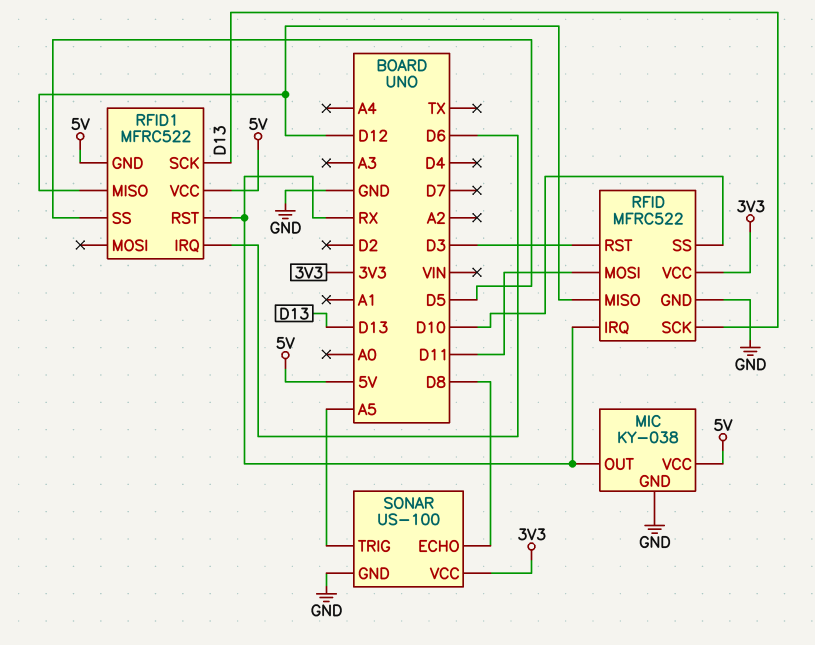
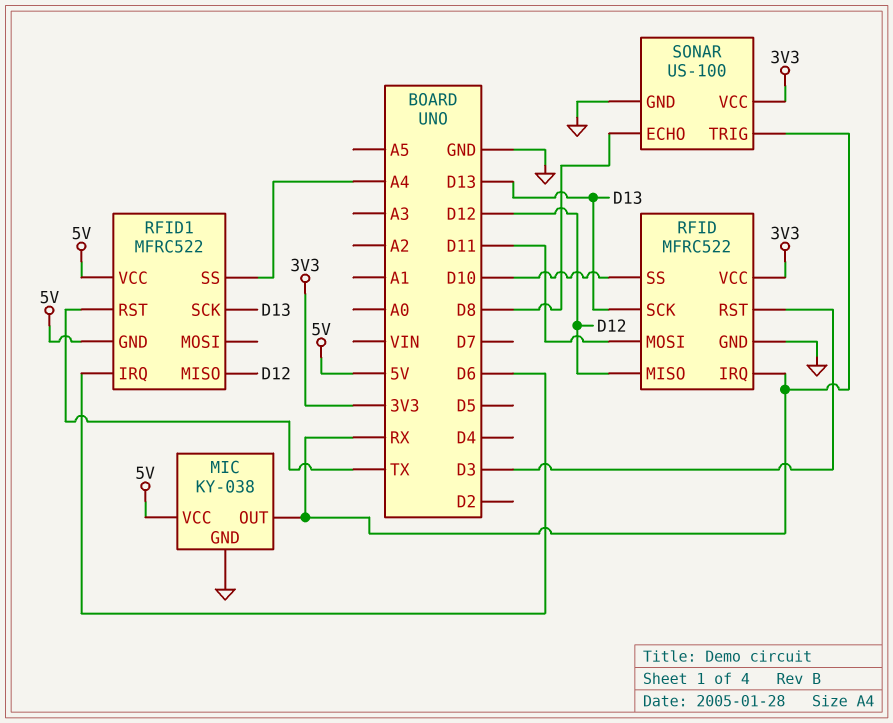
RFID1 pin RST: RX -> TX
RFID1 pin SS: D5 -> A4
SONAR pin TRIG: A5 -> RX

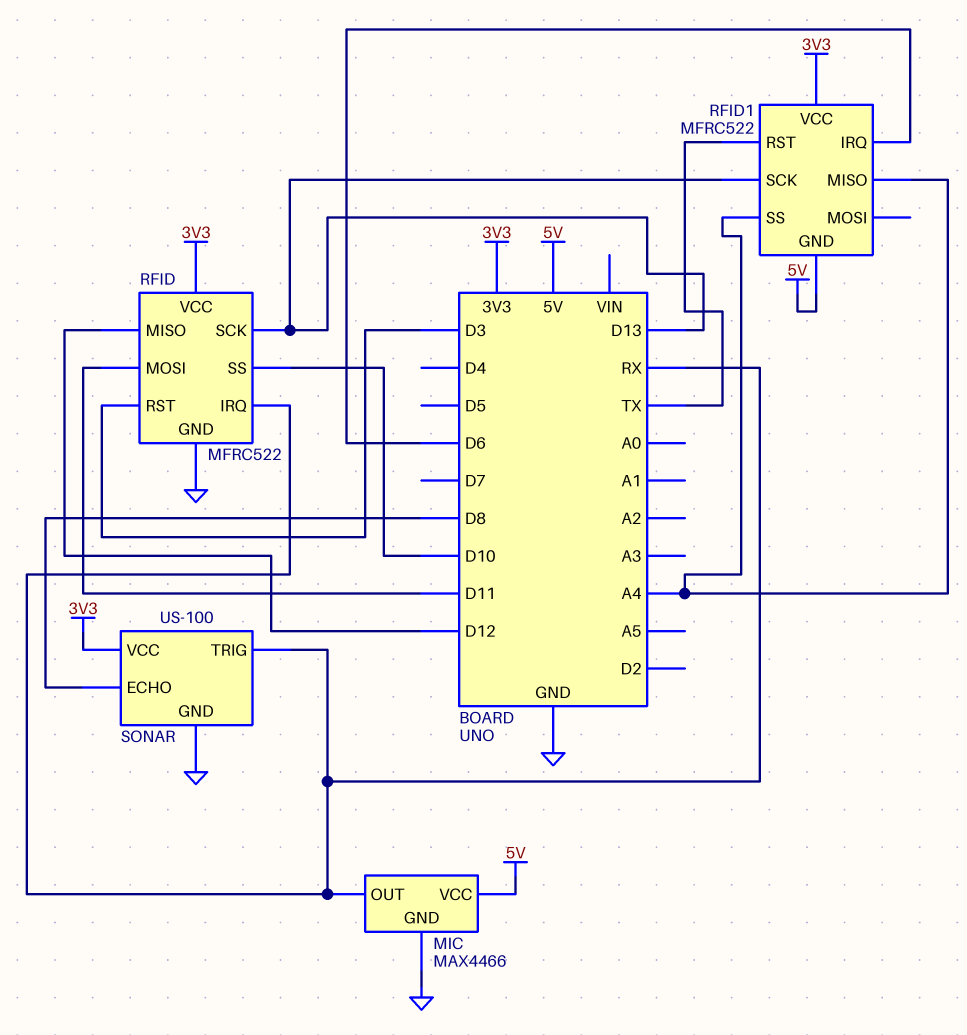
MIC: KY-038 -> MAX4466
RFID1 pin MISO: D12 -> A4
RFID1 pin VCC: 5V -> 3V3

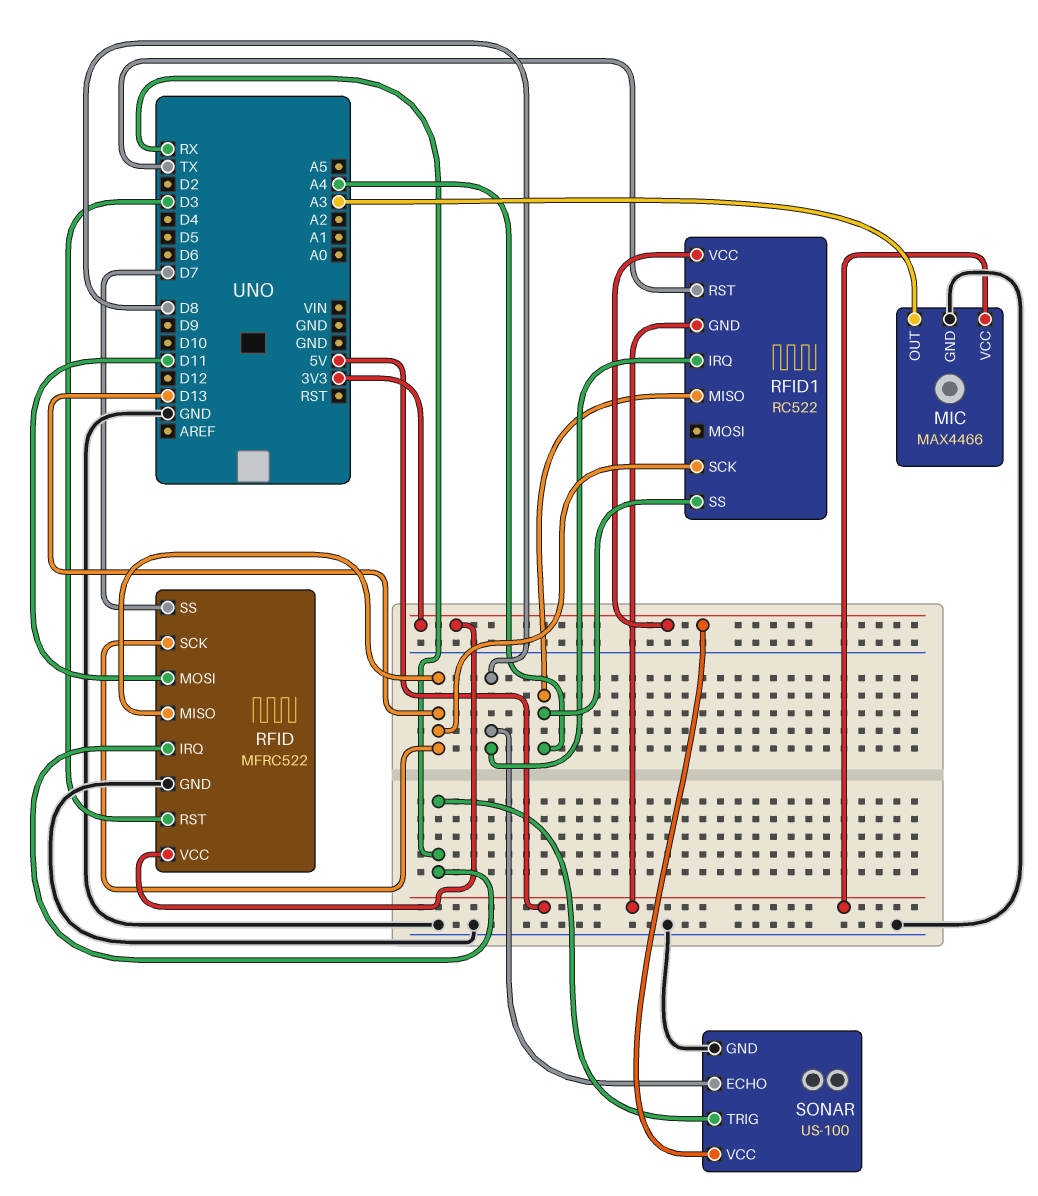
MIC pin OUT: RX -> A3
RFID pin MISO: D12 -> D13
RFID pin SS: D10 -> D7
RFID1: MFRC522 -> RC522
RFID1 pin IRQ: D6 -> D8

